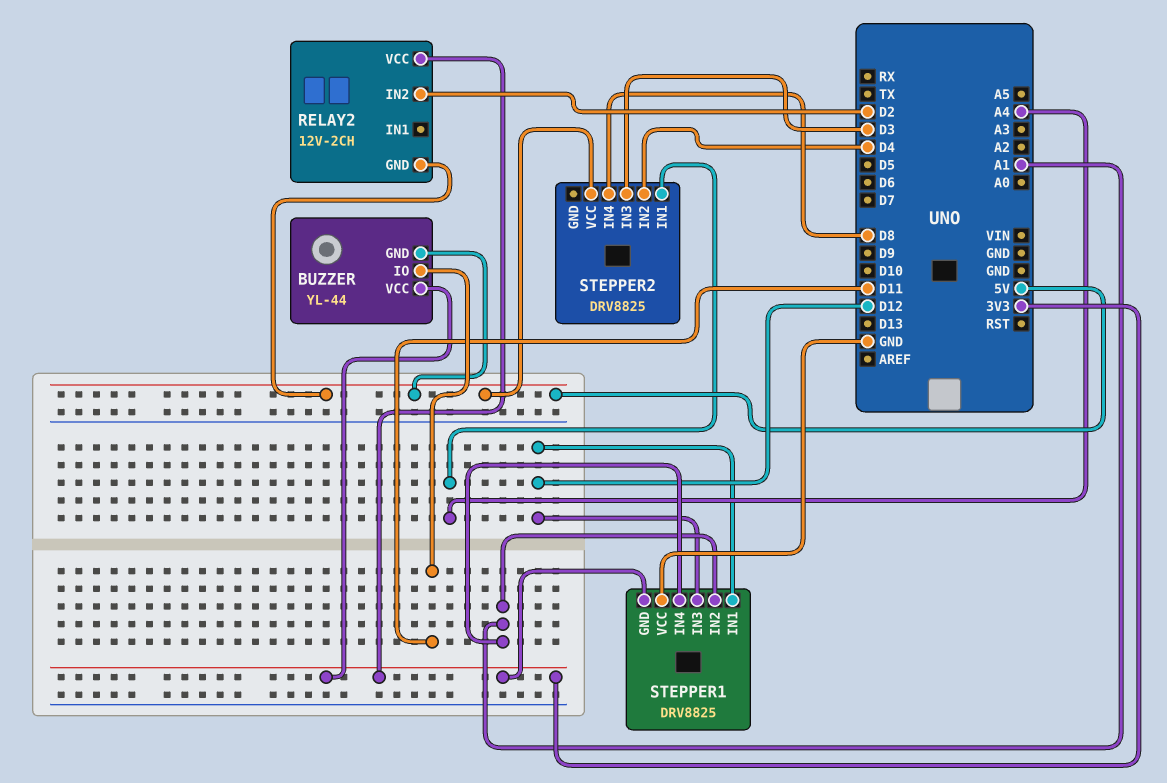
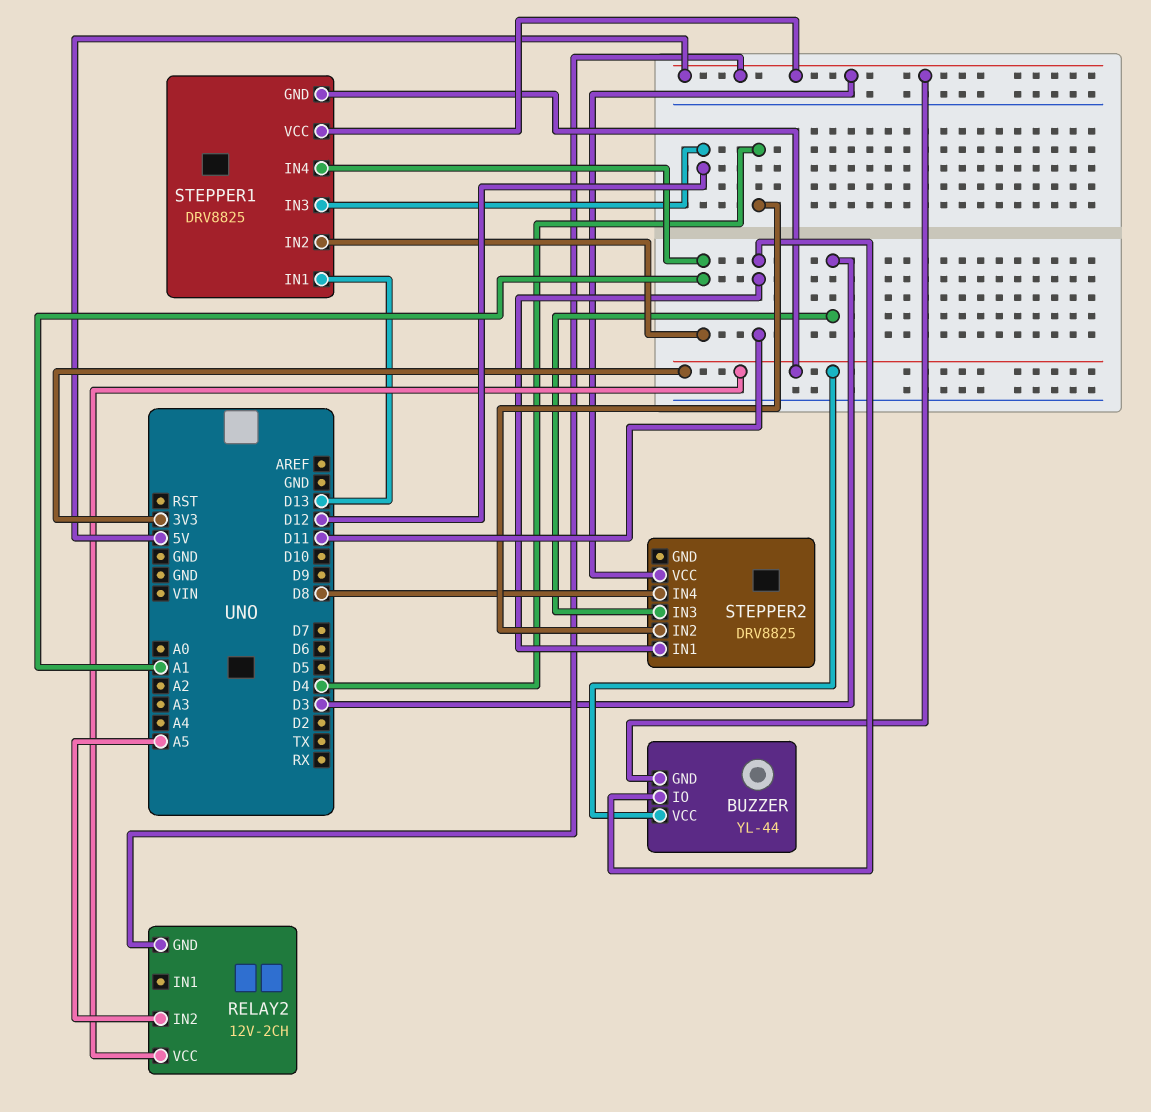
RELAY2 pin IN2: D2 -> A5
STEPPER1 pin IN1: D12 -> D13
STEPPER1 pin VCC: GND -> 5V
STEPPER2 pin IN1: A4 -> D11

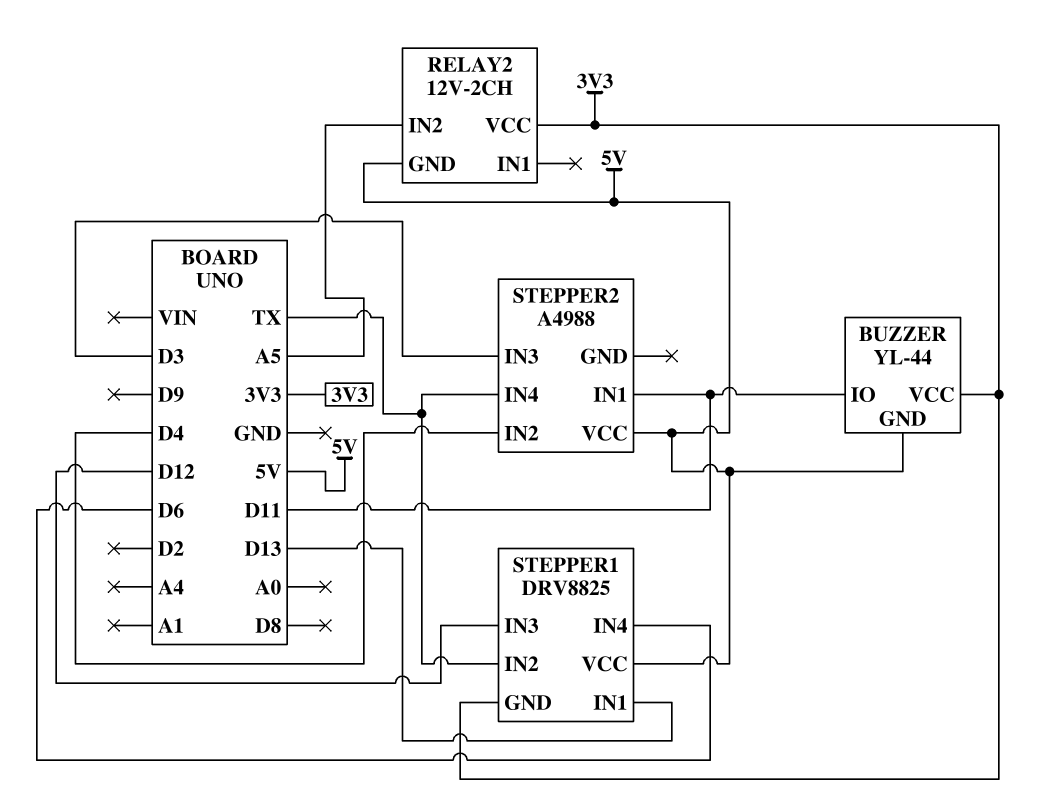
STEPPER1 pin IN2: A1 -> TX
STEPPER1 pin IN4: A1 -> D6
STEPPER2: DRV8825 -> A4988
STEPPER2 pin IN4: D8 -> TX

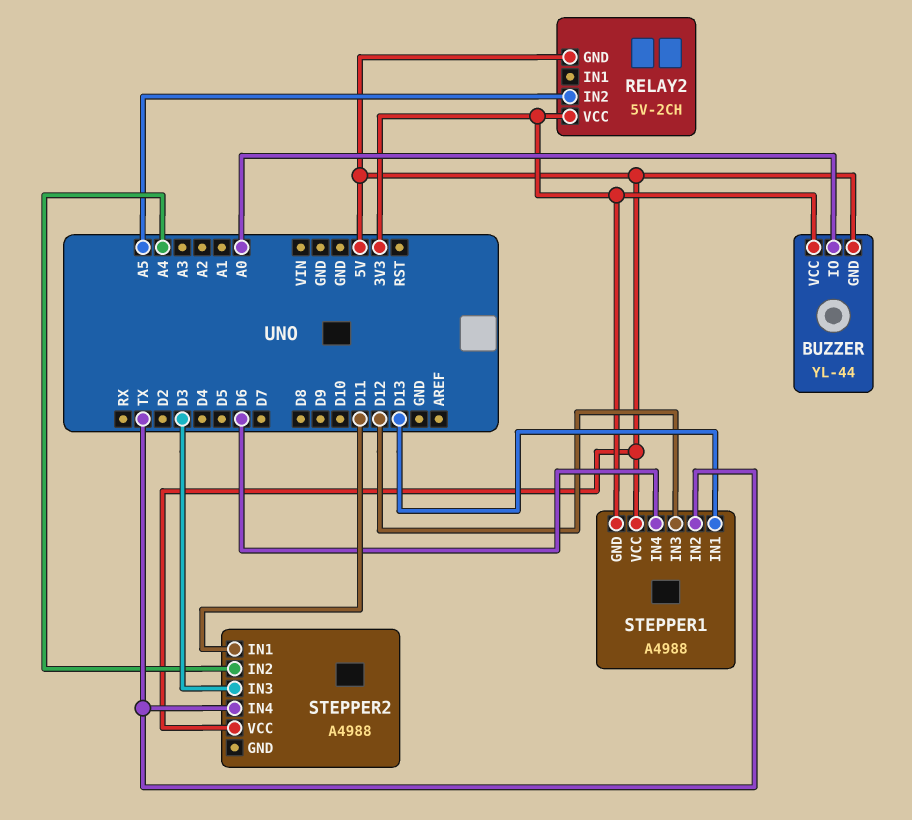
BUZZER pin IO: D11 -> A0
RELAY2: 12V-2CH -> 5V-2CH
STEPPER1: DRV8825 -> A4988
STEPPER2 pin IN2: D4 -> A4

